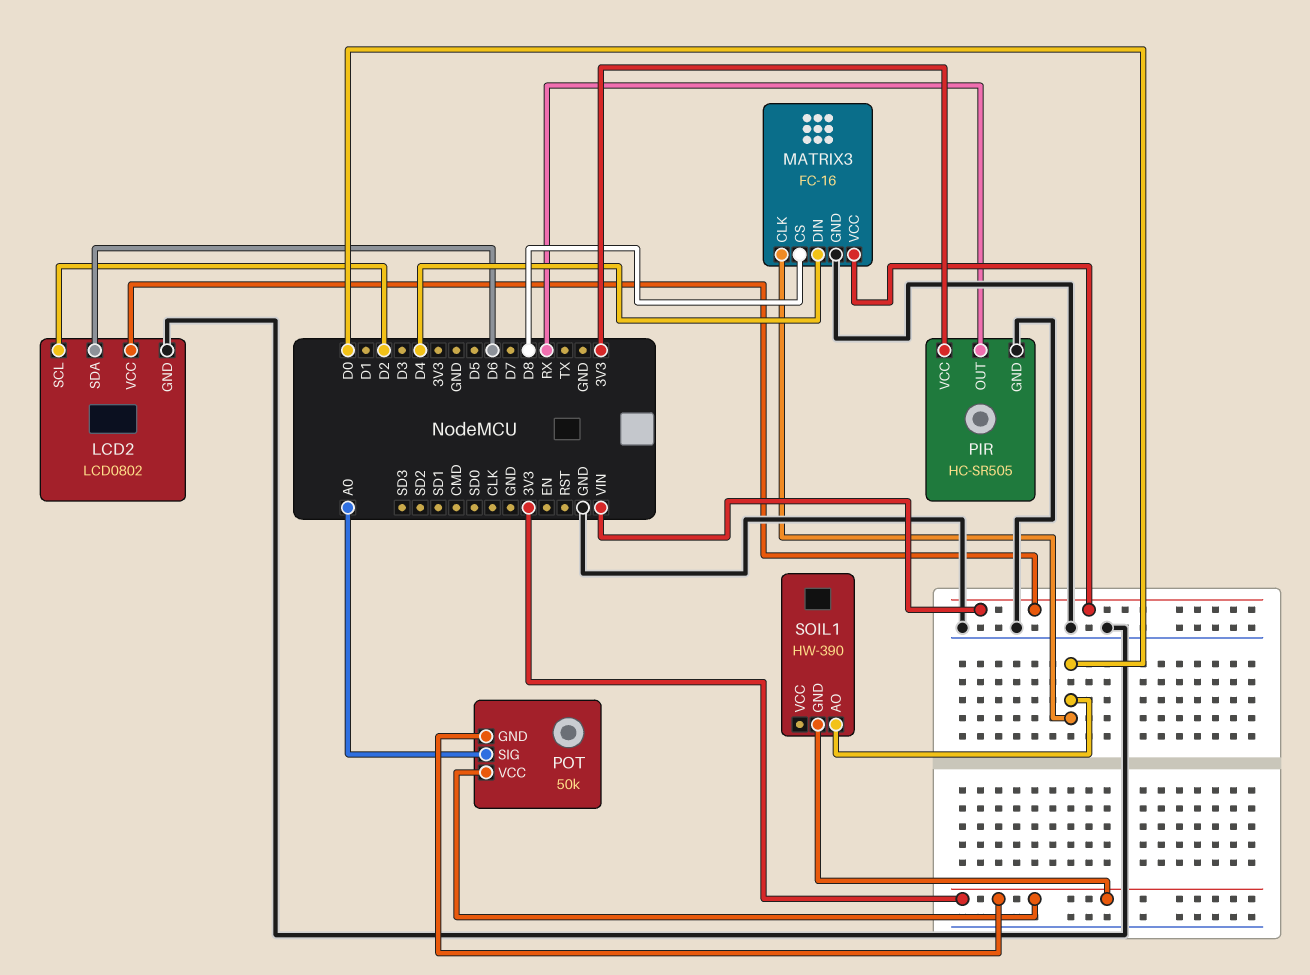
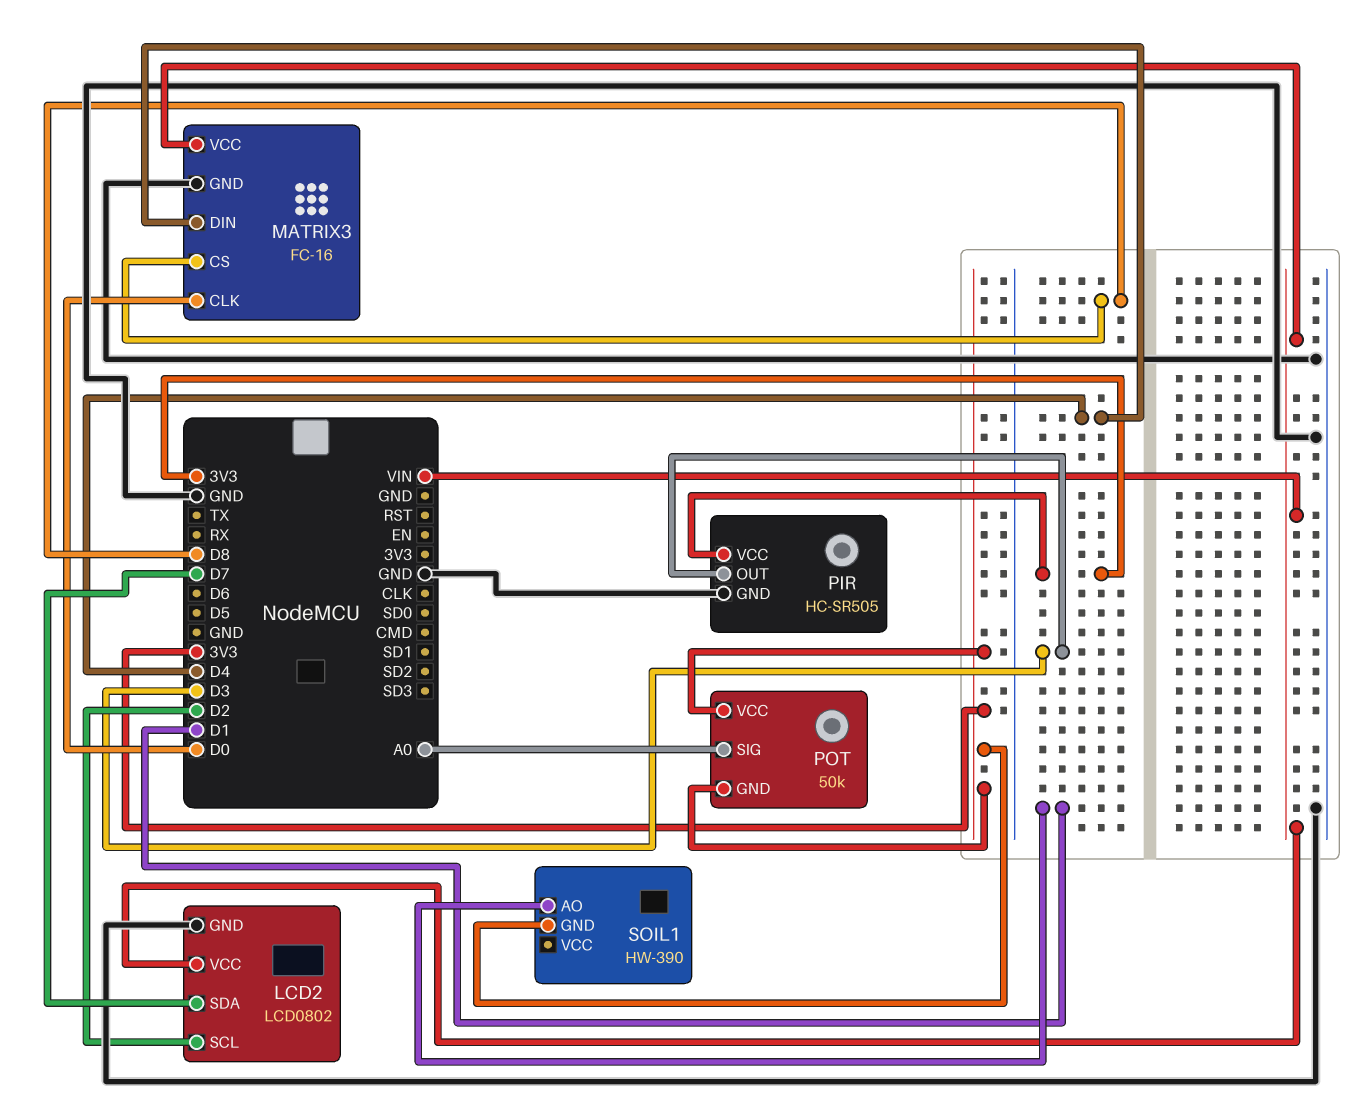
LCD2 pin SDA: D6 -> D7
PIR pin OUT: RX -> D3
SOIL1 pin AO: D0 -> D1

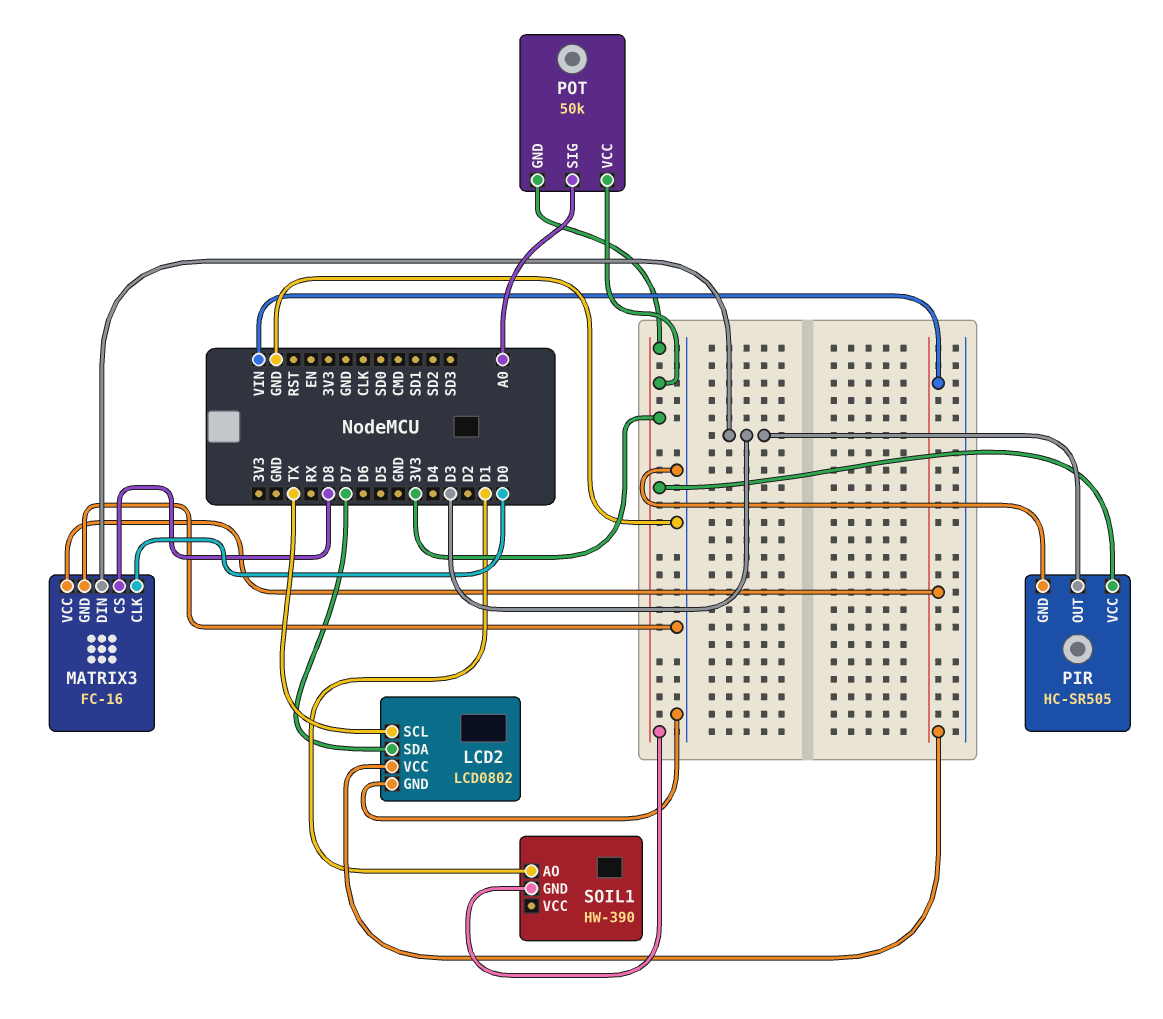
LCD2 pin SCL: D2 -> TX
MATRIX3 pin DIN: D4 -> D3

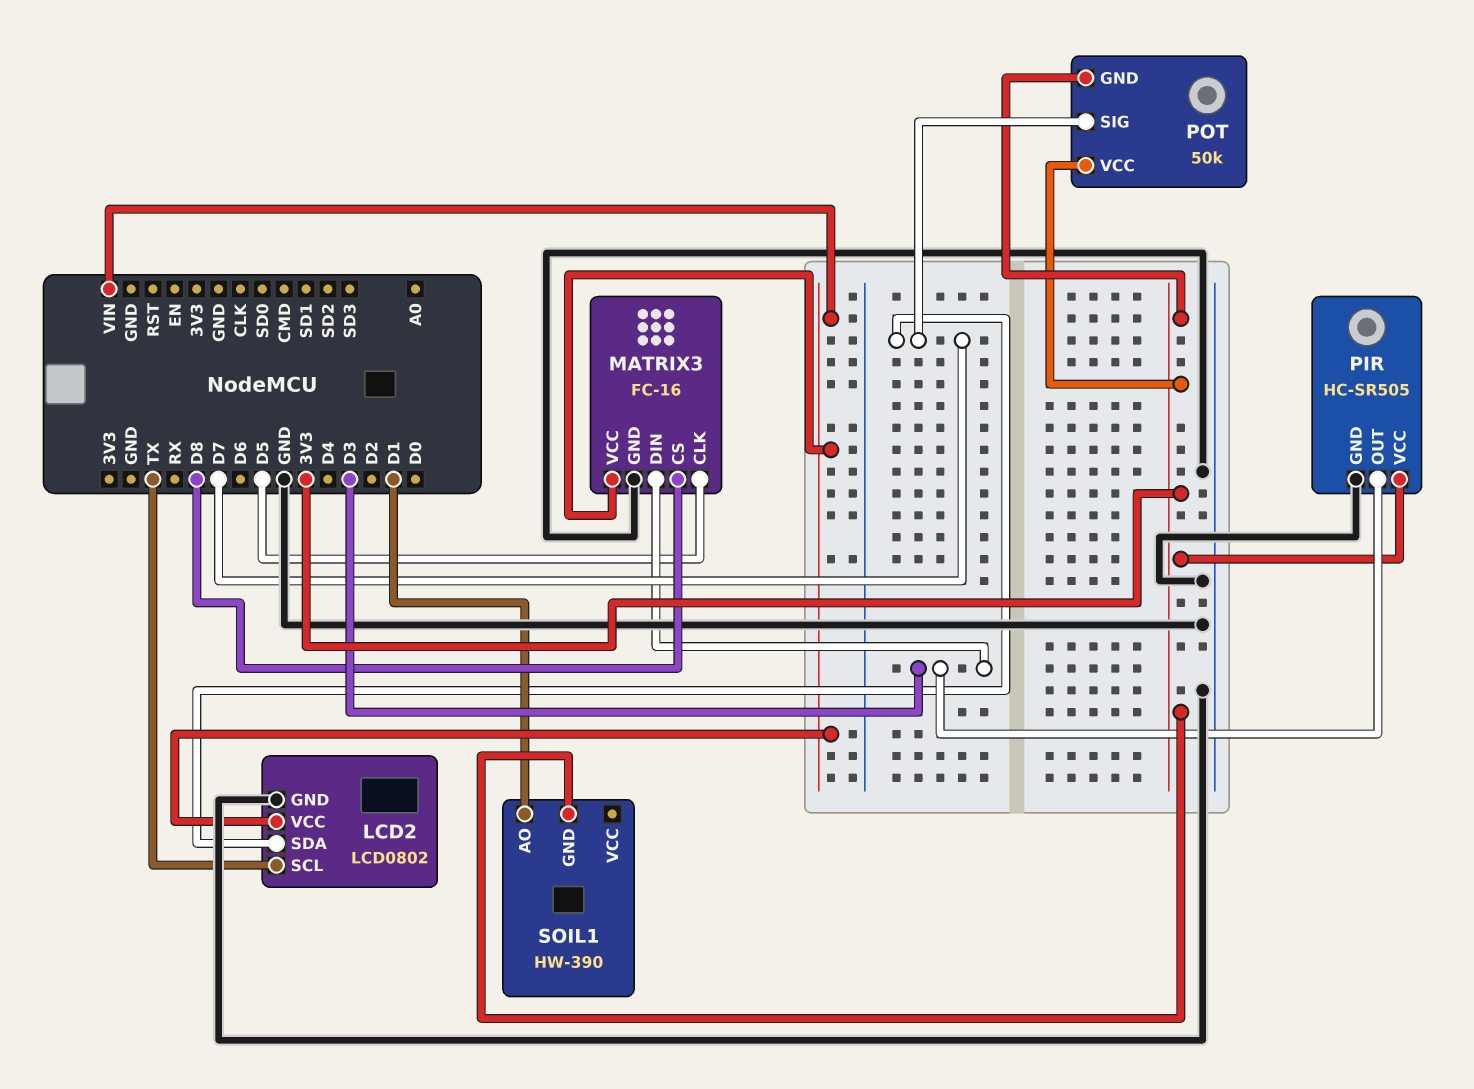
MATRIX3 pin CLK: D0 -> D5
POT pin SIG: A0 -> D7

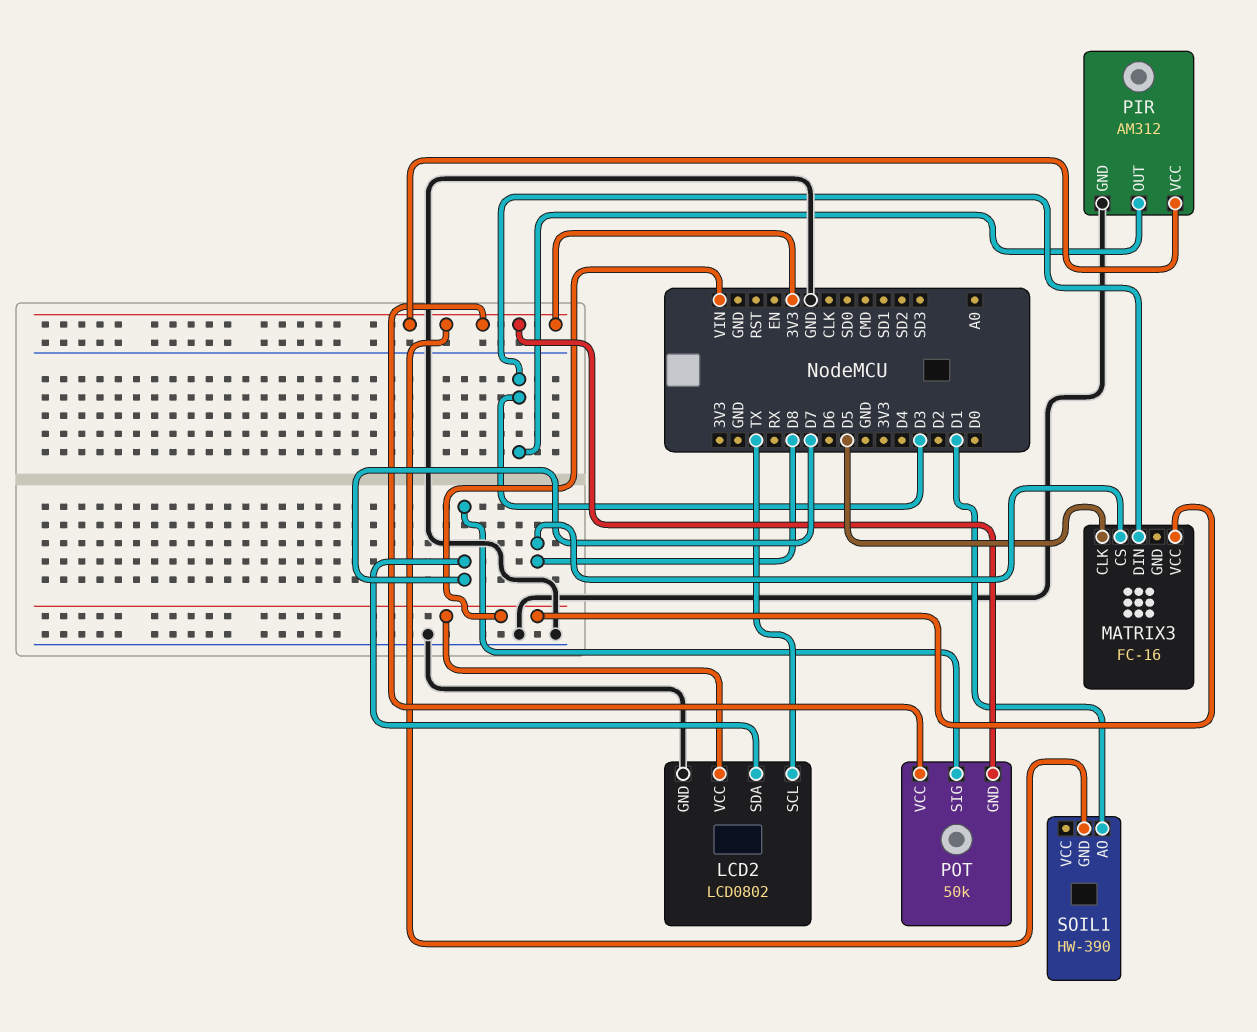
MATRIX3 pin GND: GND -> none
PIR: HC-SR505 -> AM312

